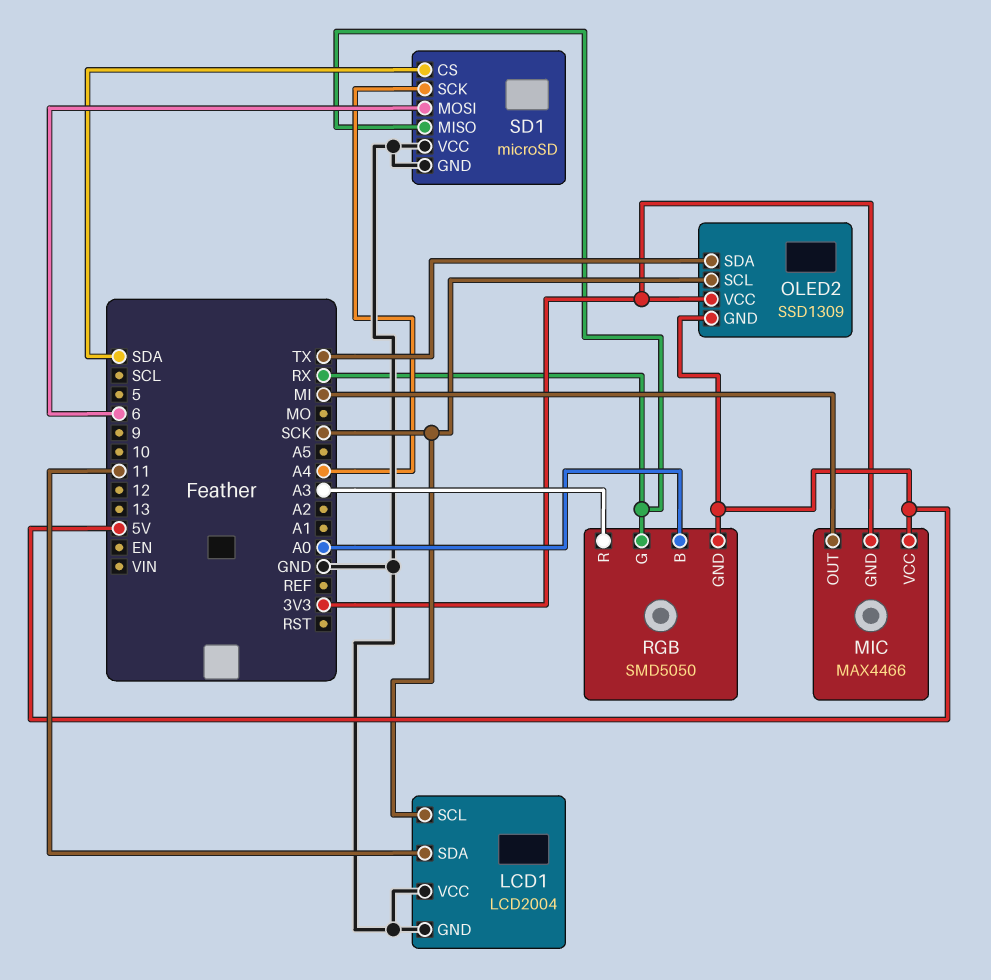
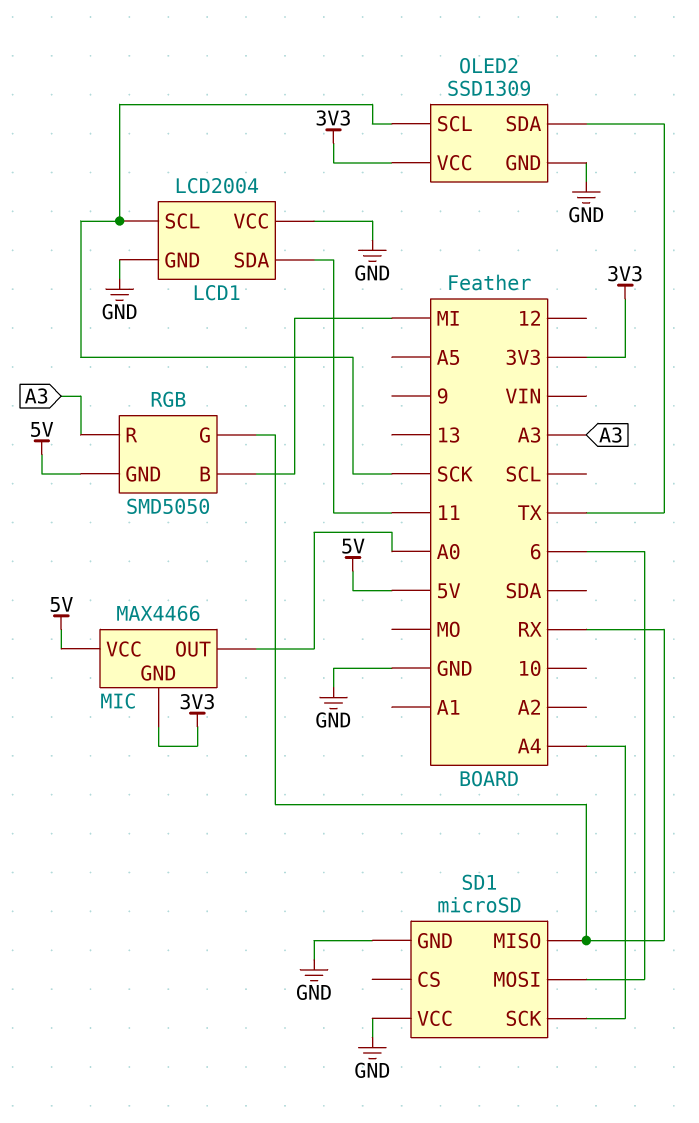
MIC pin OUT: MI -> A0
OLED2 pin GND: 5V -> GND
RGB pin B: A0 -> MI
SD1 pin CS: SDA -> none

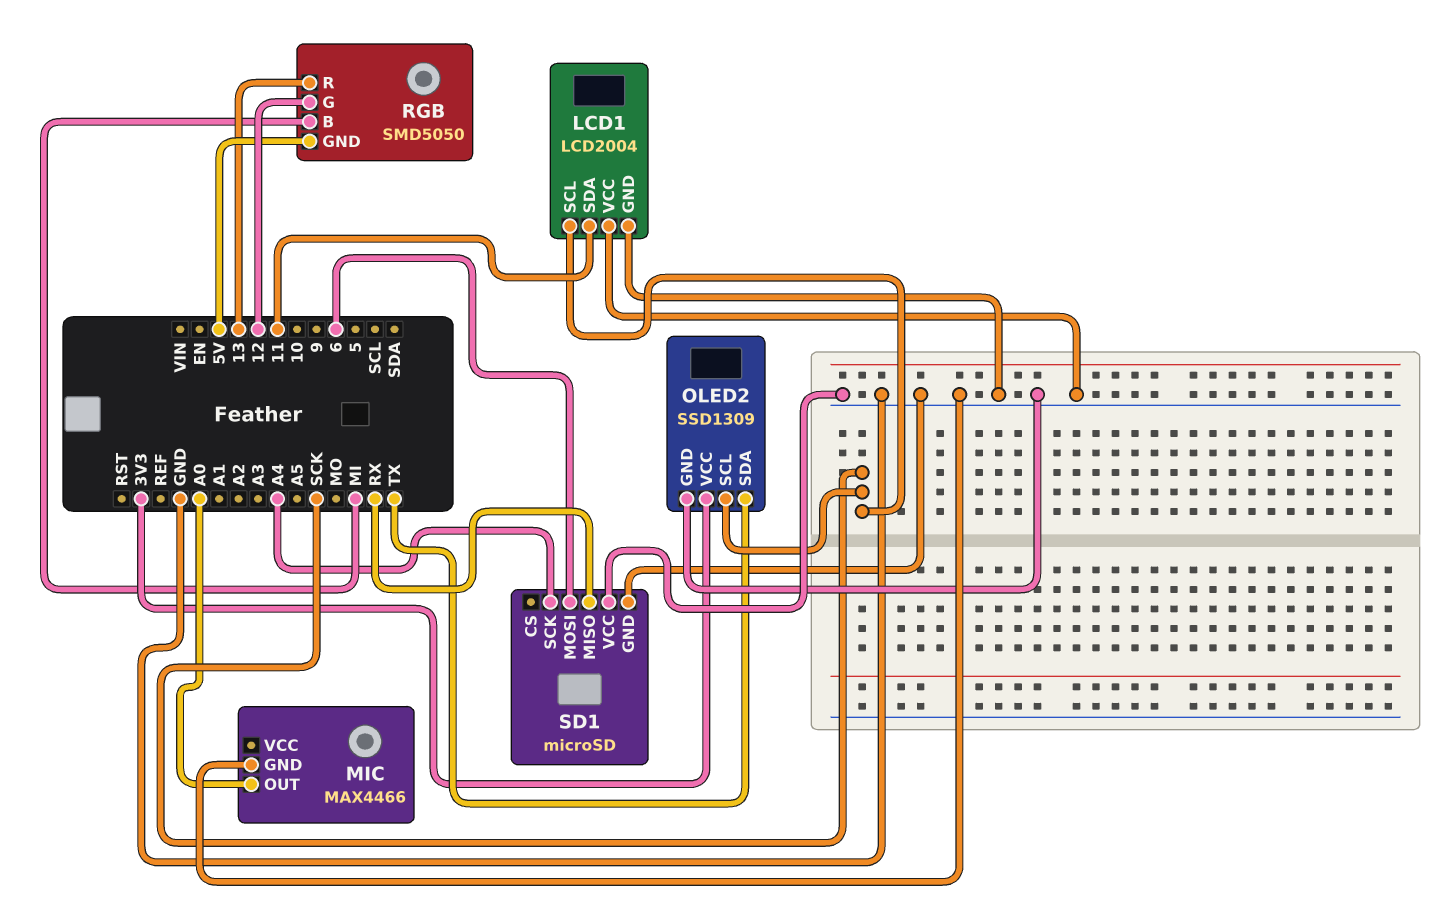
MIC pin GND: 3V3 -> GND
MIC pin VCC: 5V -> none
RGB pin G: RX -> 12
RGB pin R: A3 -> 13

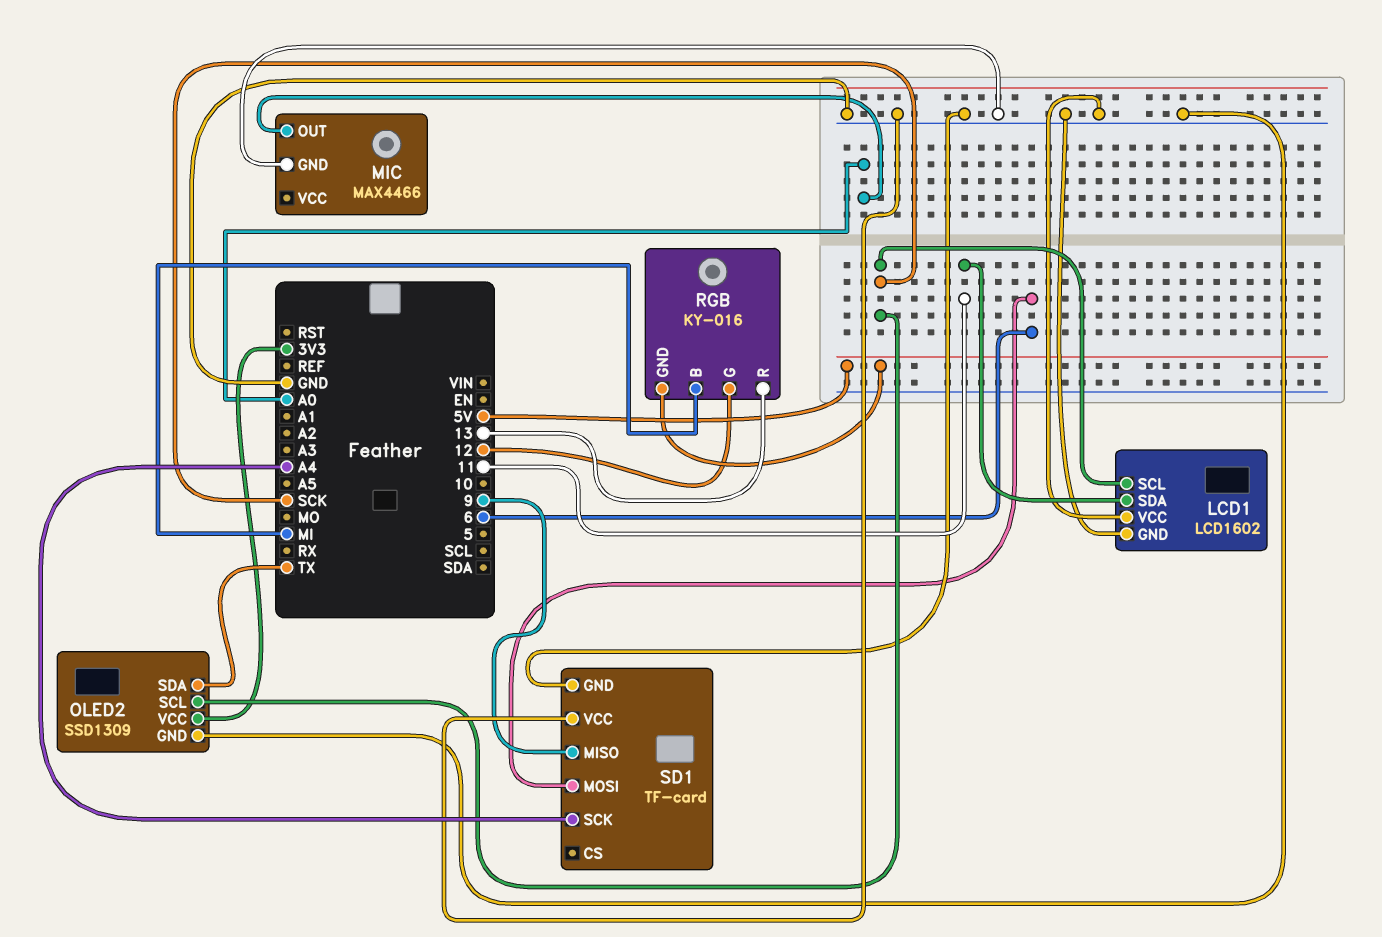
LCD1: LCD2004 -> LCD1602
RGB: SMD5050 -> KY-016
SD1: microSD -> TF-card
SD1 pin MISO: RX -> 9

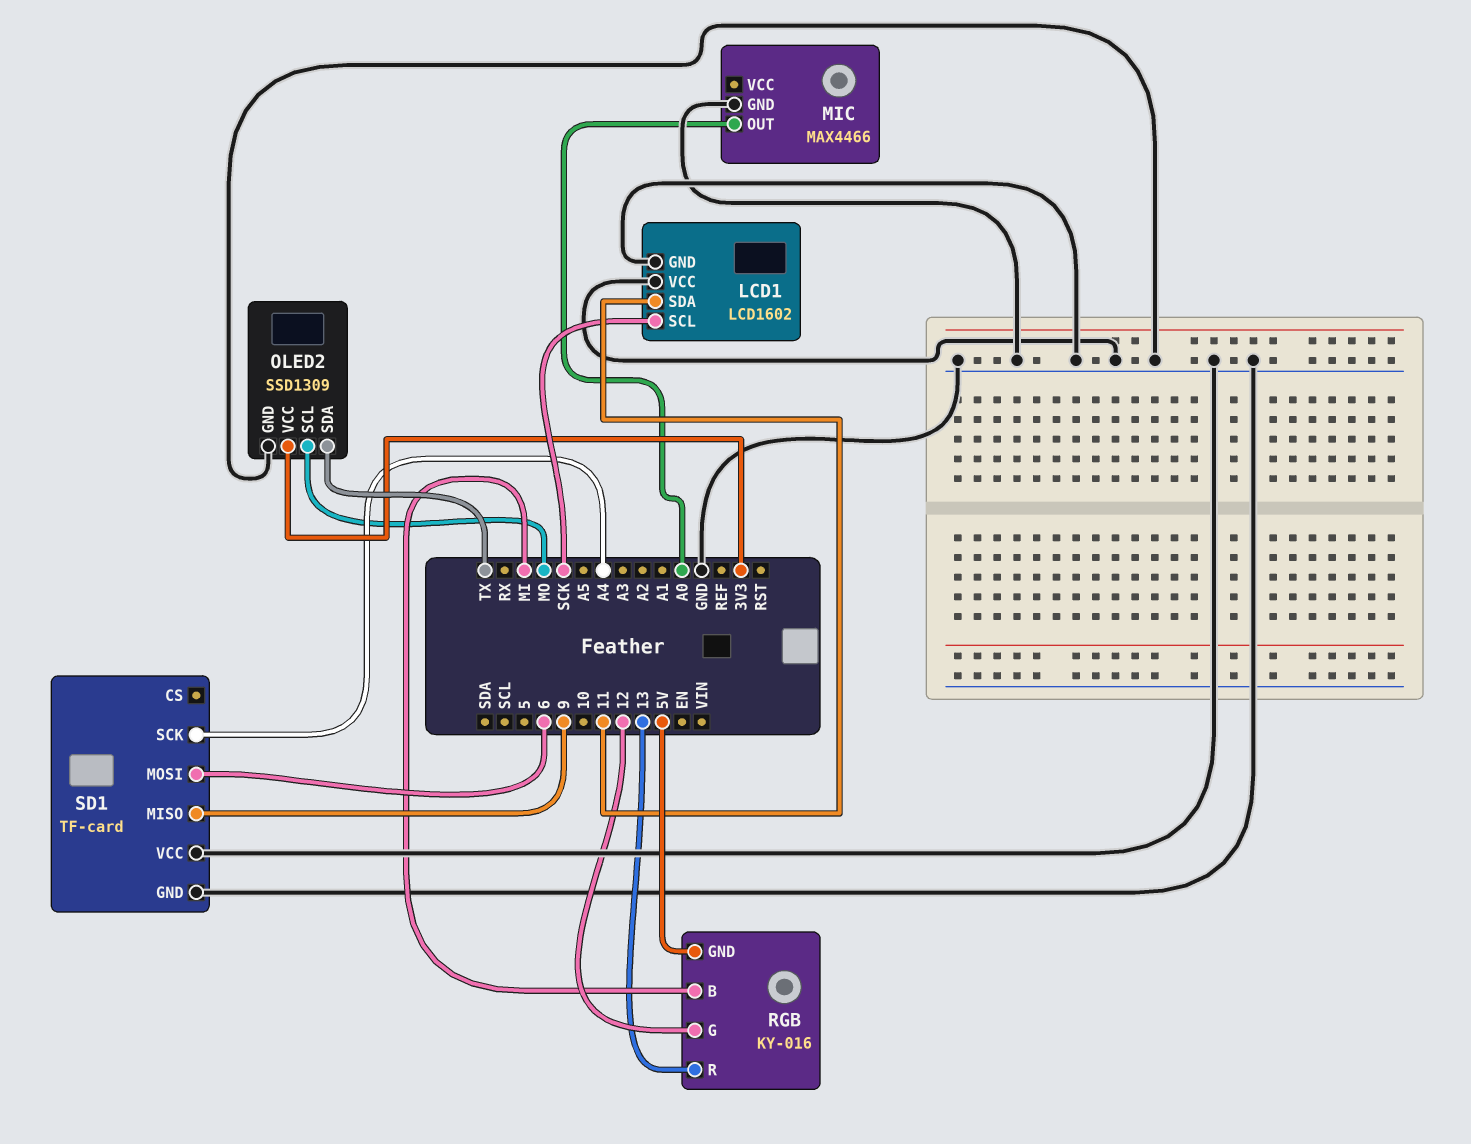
OLED2 pin SCL: SCK -> MO

